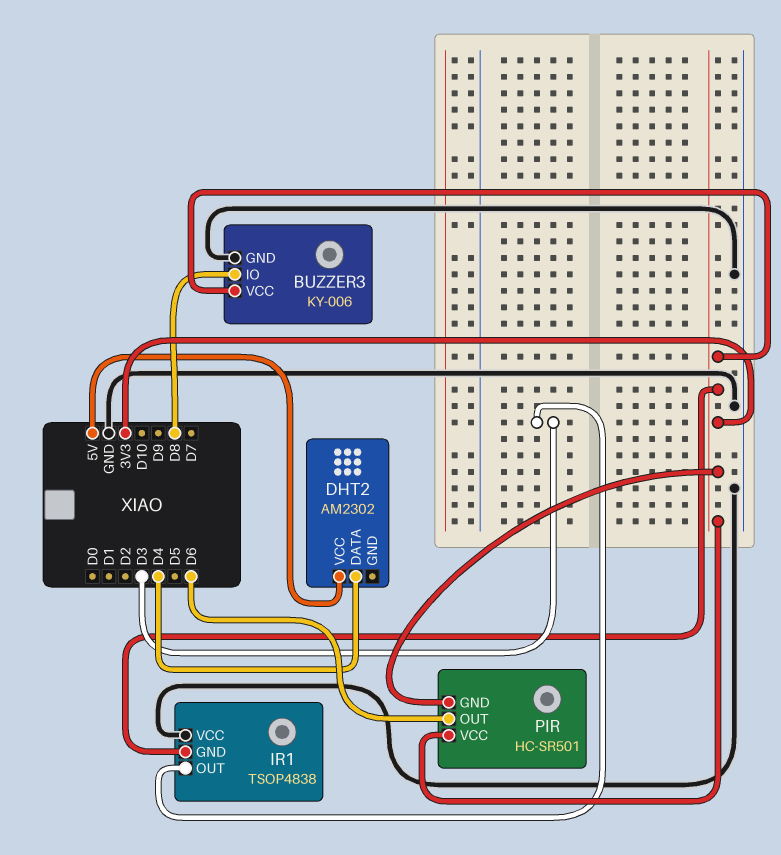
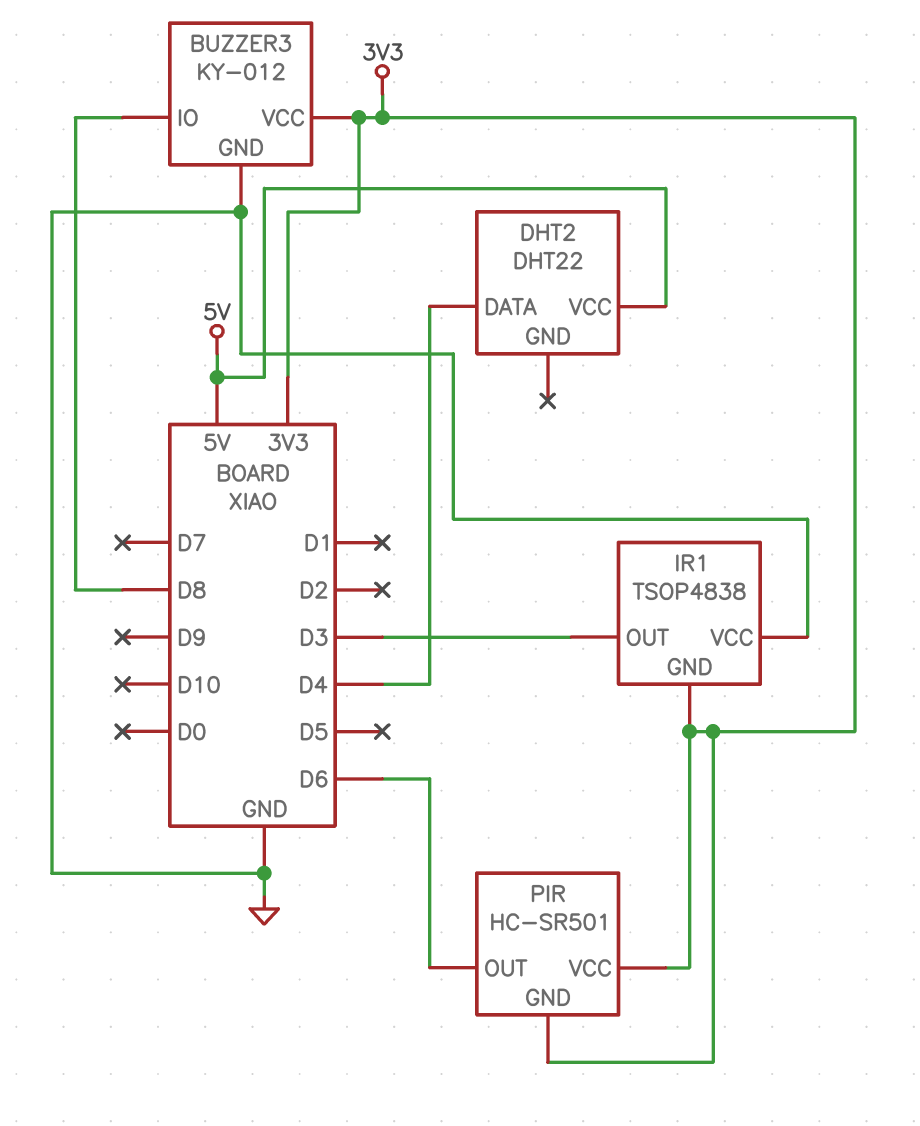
BUZZER3: KY-006 -> KY-012
DHT2: AM2302 -> DHT22

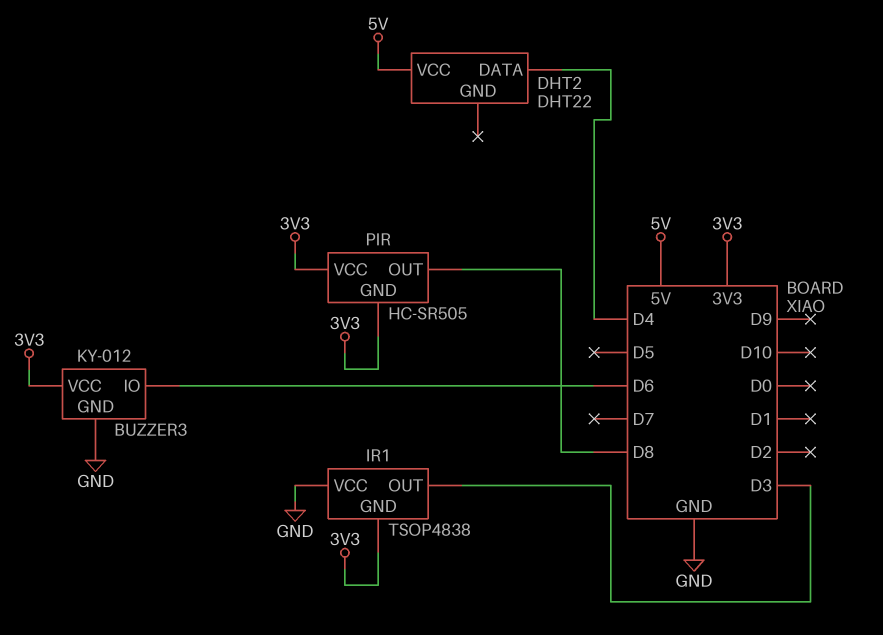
BUZZER3 pin IO: D8 -> D6
PIR: HC-SR501 -> HC-SR505
PIR pin OUT: D6 -> D8

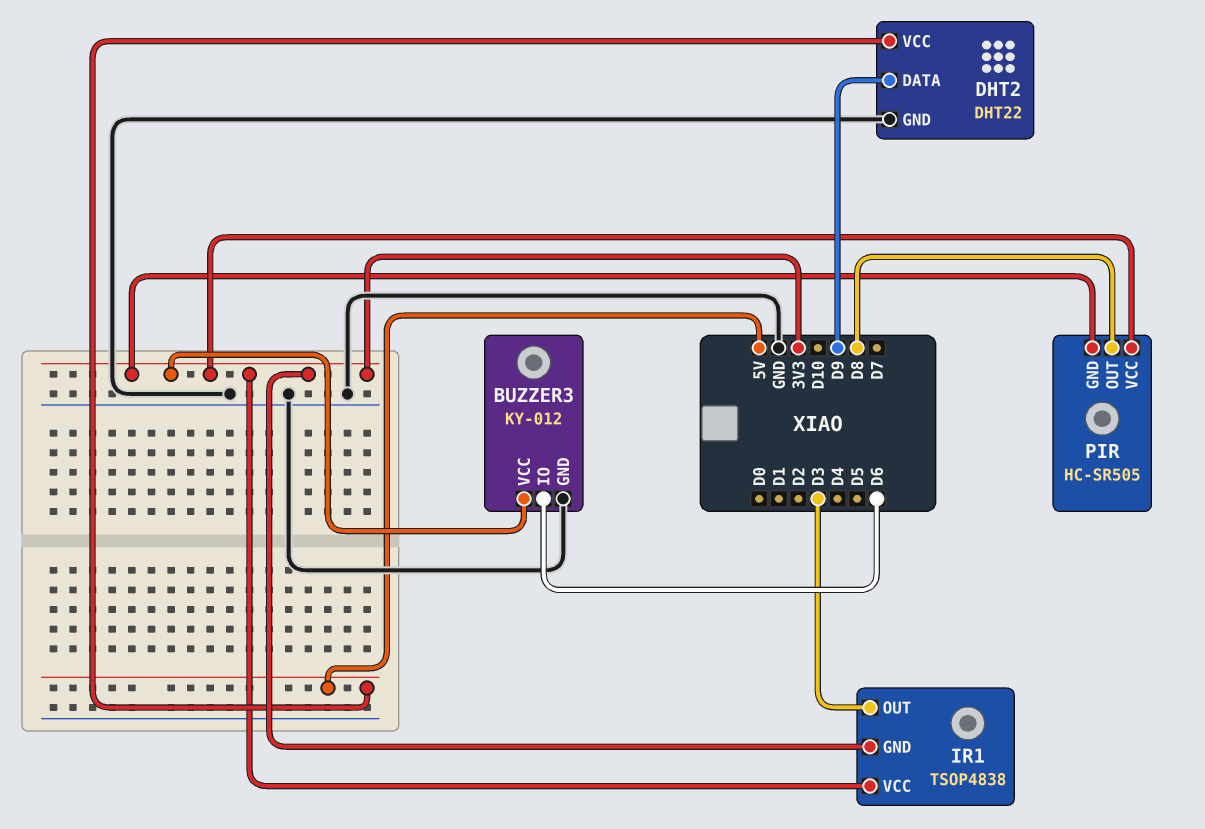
DHT2 pin DATA: D4 -> D9
DHT2 pin GND: none -> GND
IR1 pin VCC: GND -> 3V3

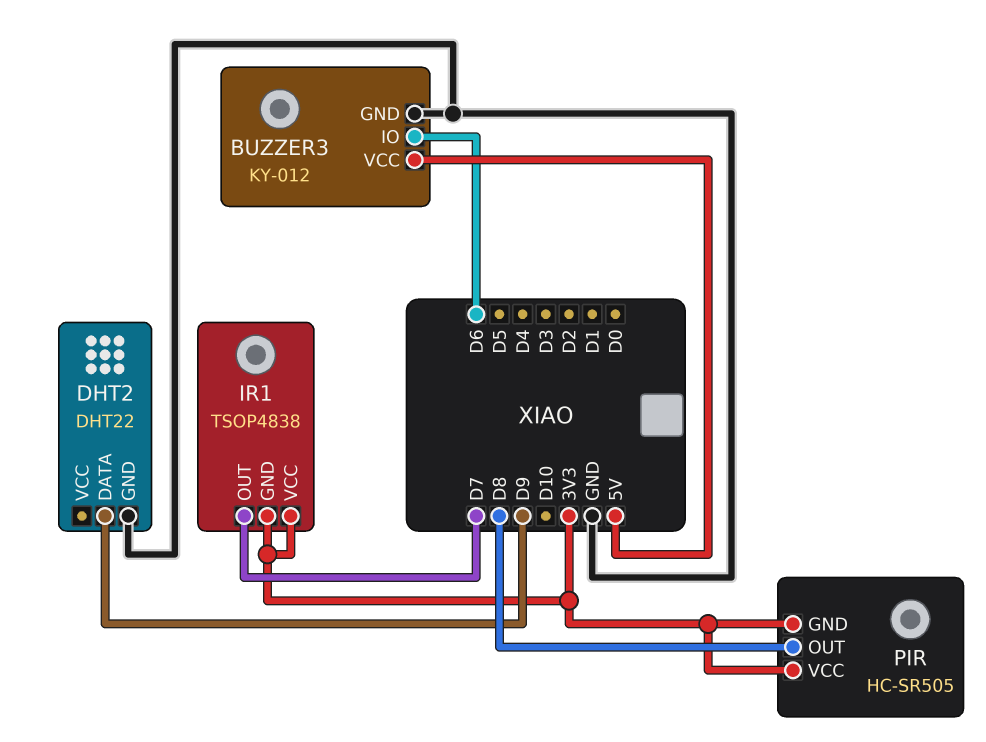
BUZZER3 pin VCC: 3V3 -> 5V
DHT2 pin VCC: 5V -> none
IR1 pin OUT: D3 -> D7

